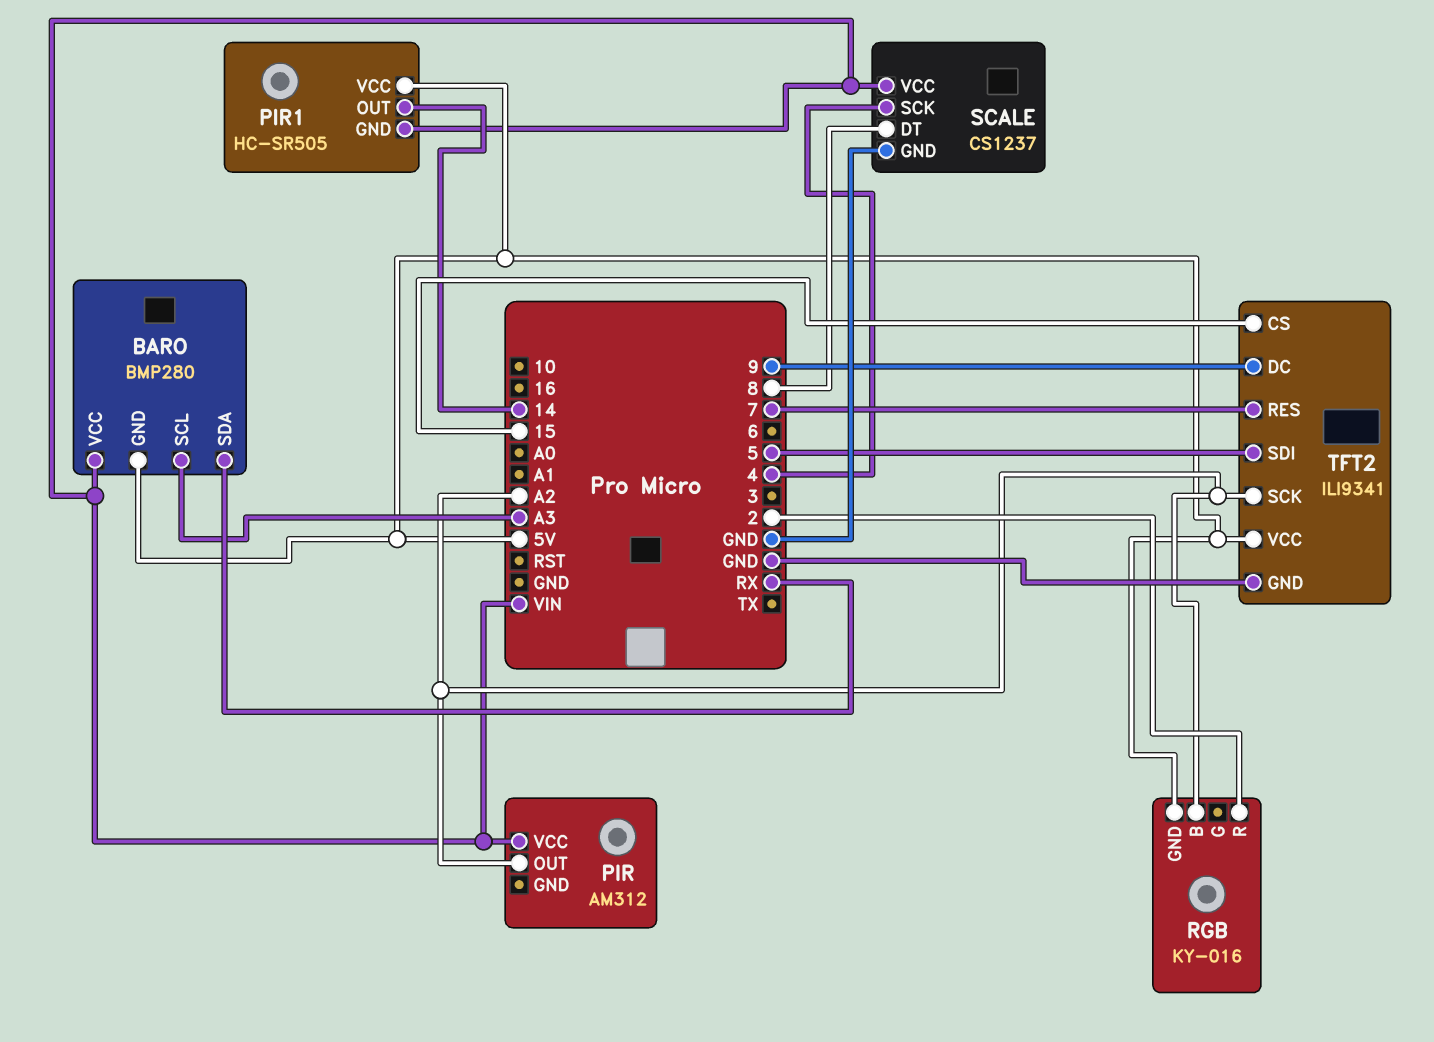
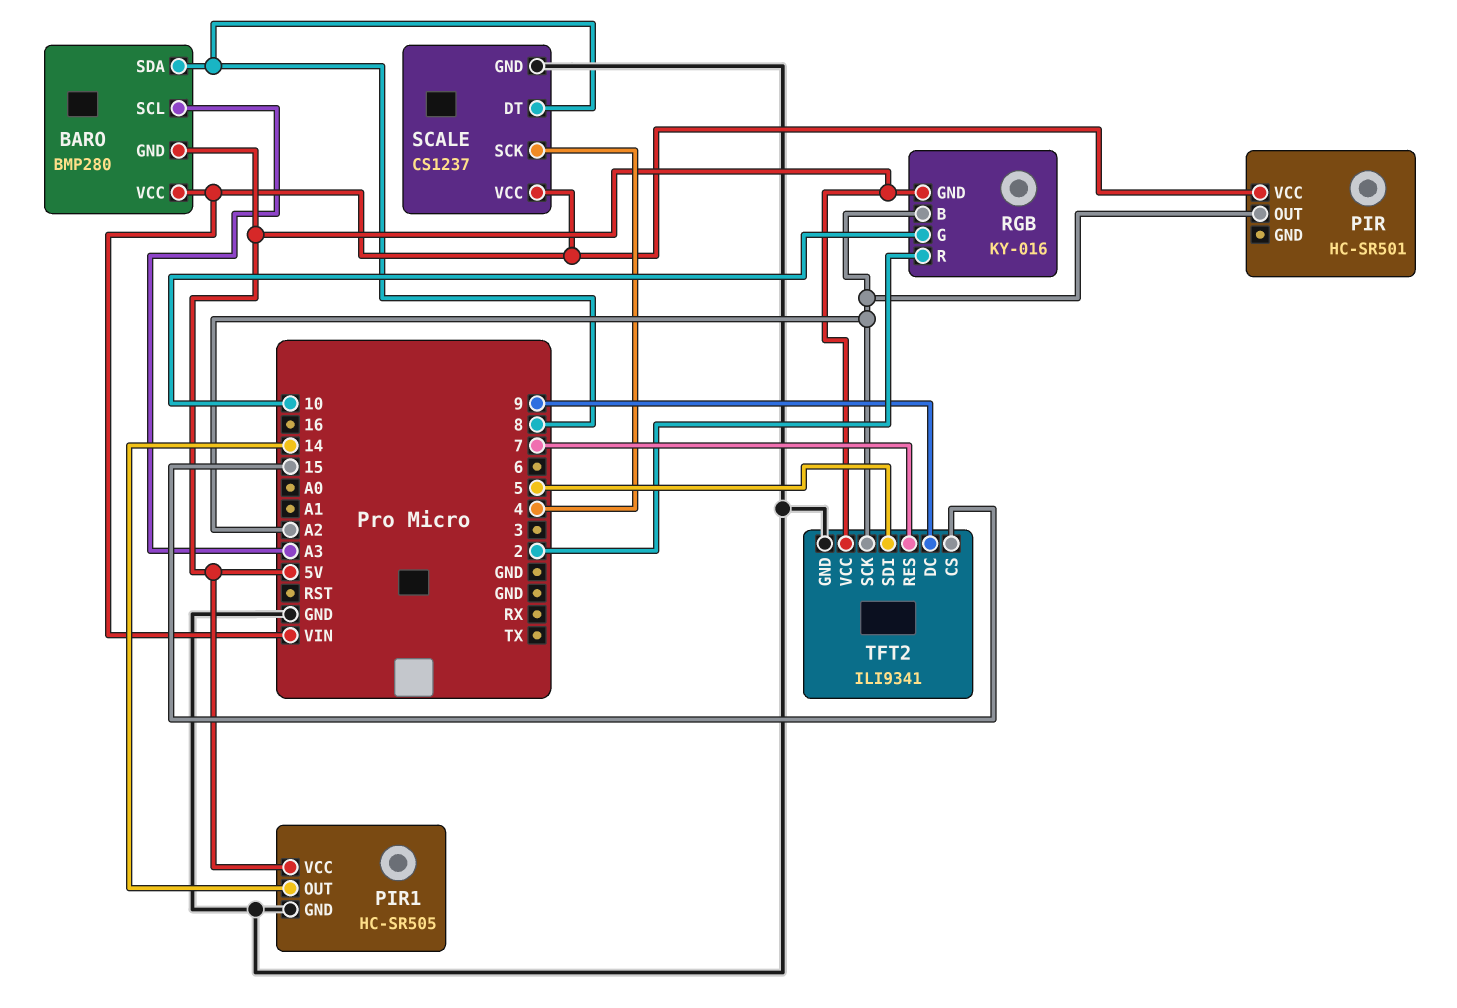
BARO pin SDA: RX -> 8
PIR: AM312 -> HC-SR501
PIR1 pin GND: VIN -> GND
RGB pin G: none -> 10

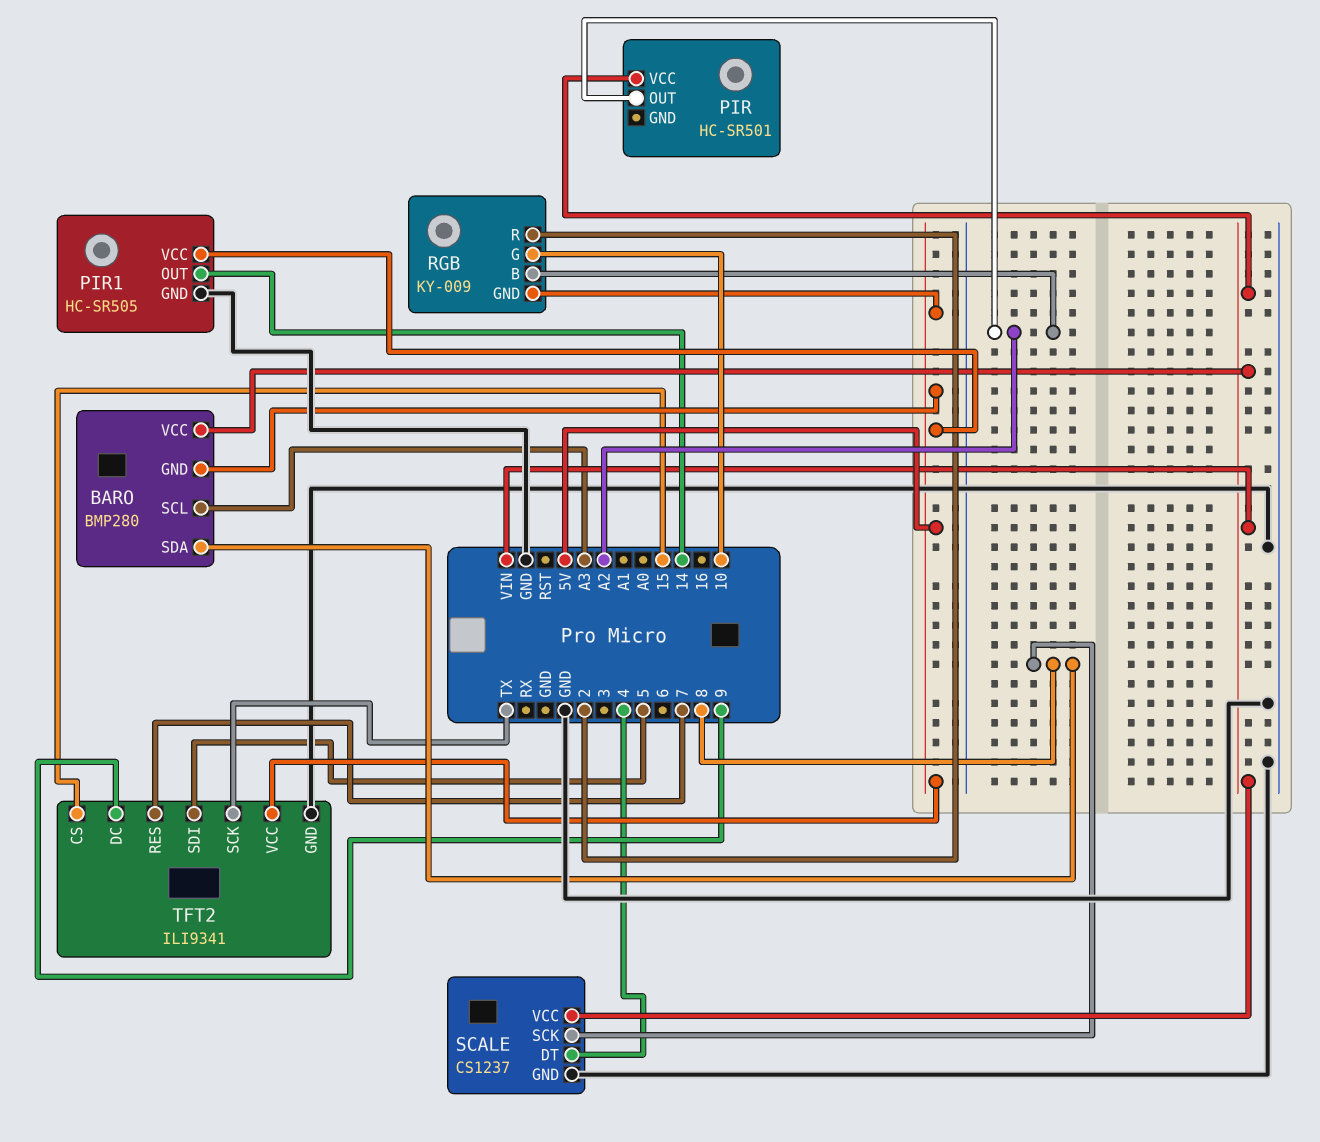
RGB: KY-016 -> KY-009
SCALE pin DT: 8 -> 4
SCALE pin SCK: 4 -> 8
TFT2 pin SCK: A2 -> TX

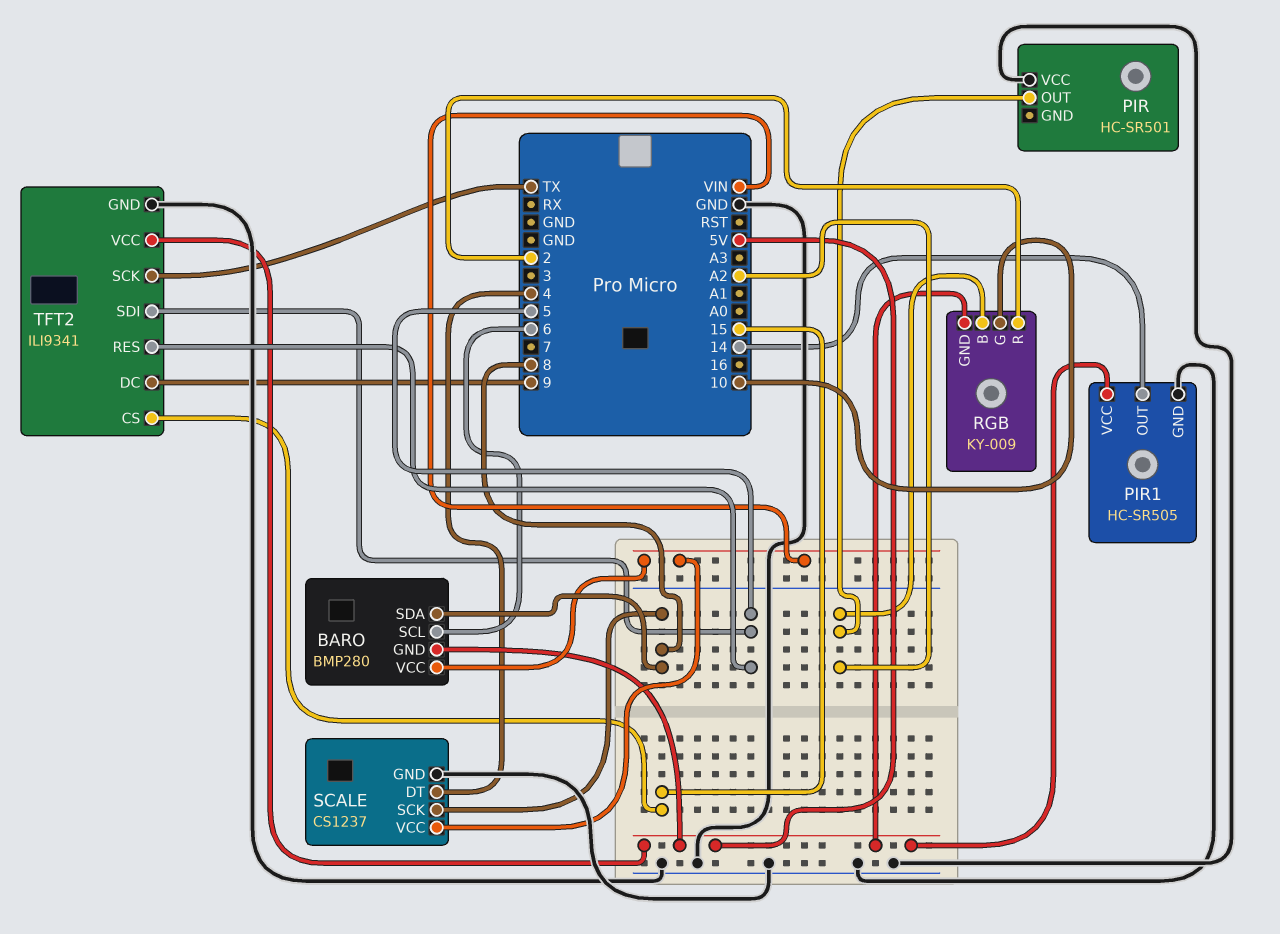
BARO pin SCL: A3 -> 6
PIR pin VCC: VIN -> GND
TFT2 pin RES: 7 -> 5

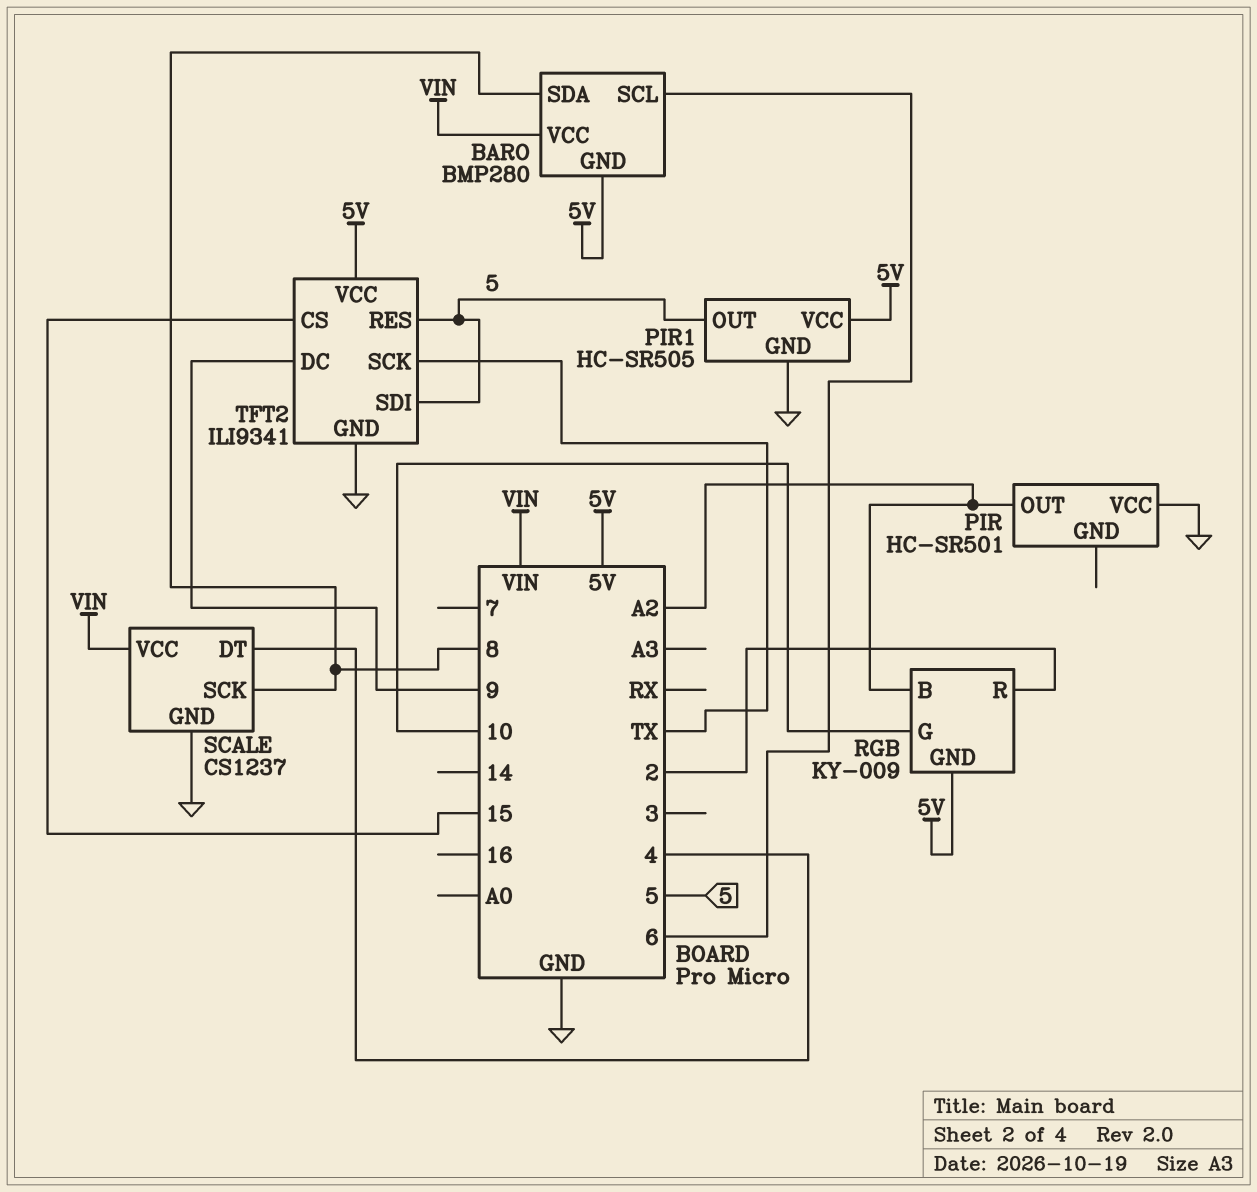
PIR1 pin OUT: 14 -> 5

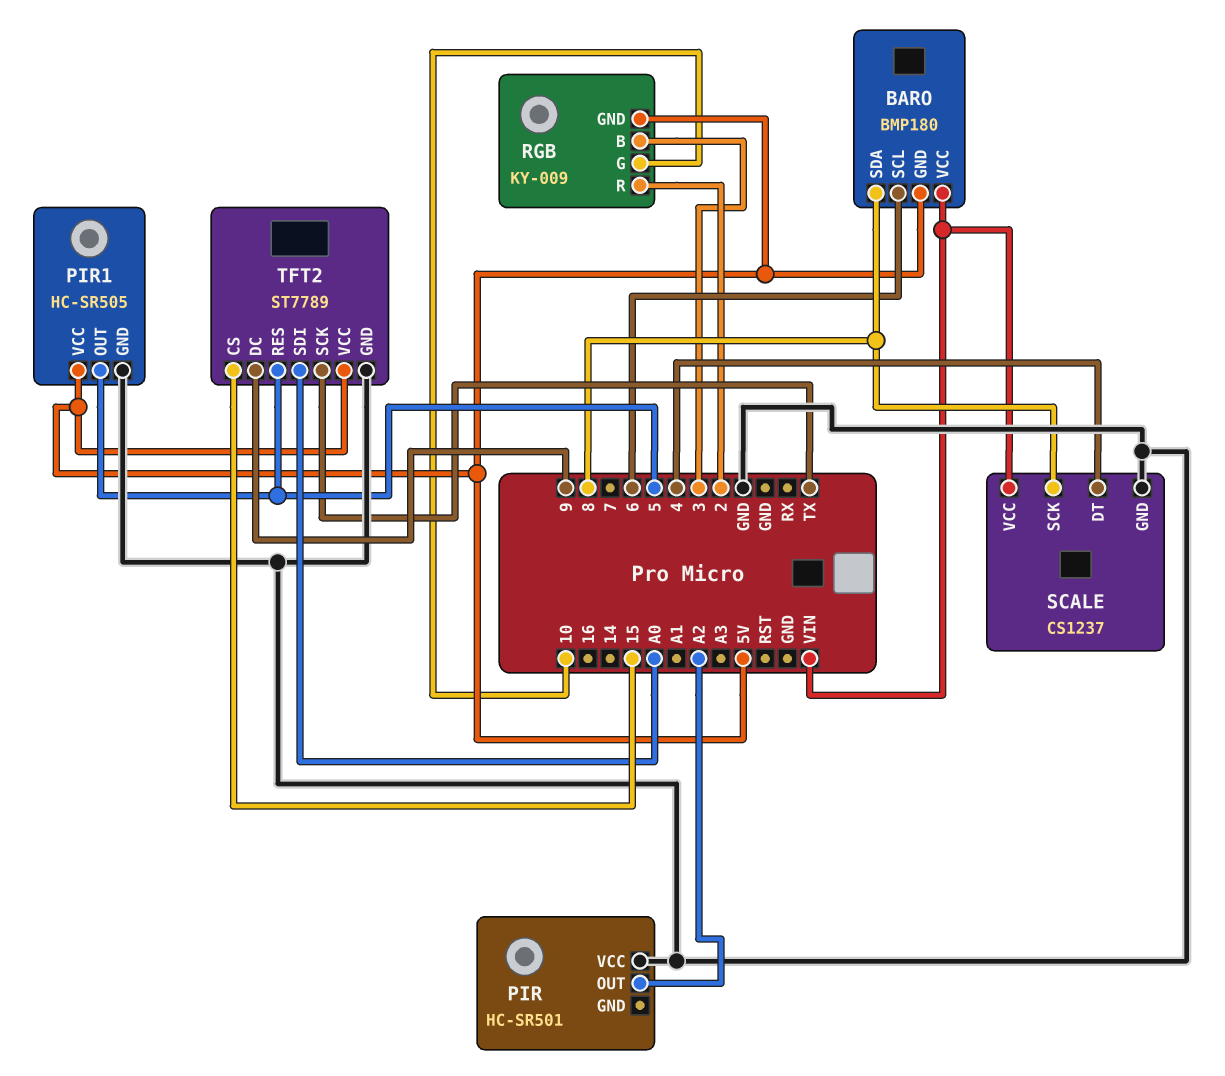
BARO: BMP280 -> BMP180
RGB pin B: A2 -> 3
TFT2: ILI9341 -> ST7789
TFT2 pin SDI: 5 -> A0

